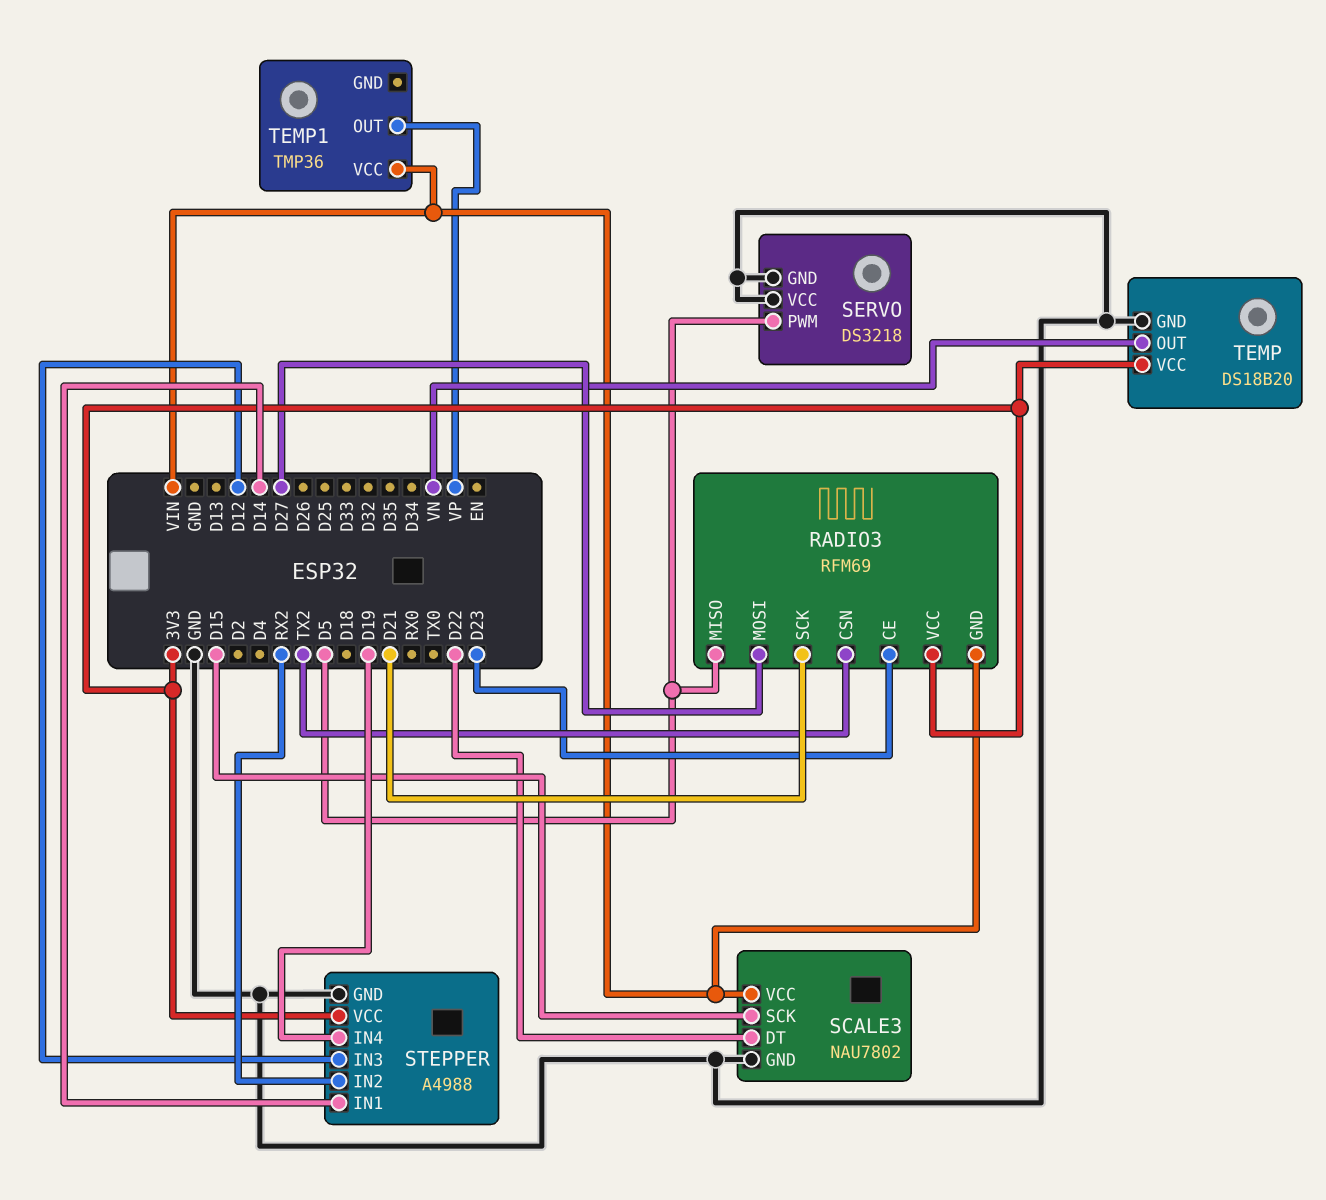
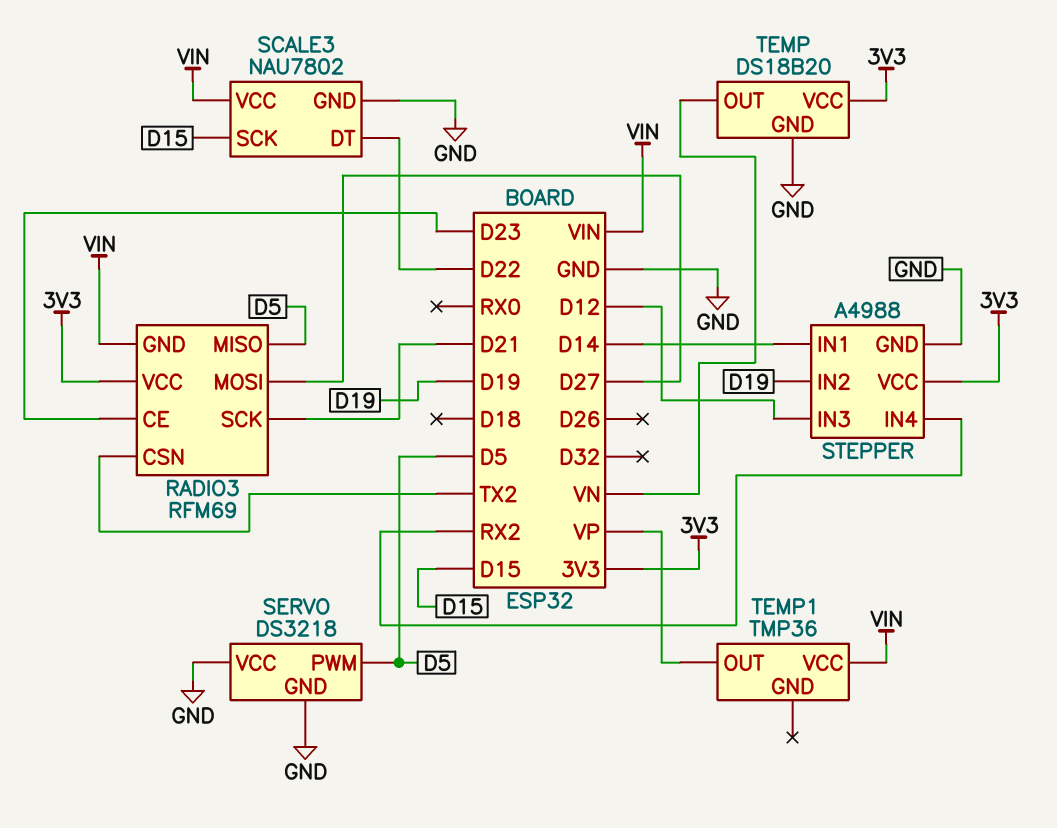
STEPPER pin IN2: RX2 -> D19
STEPPER pin IN4: D19 -> RX2

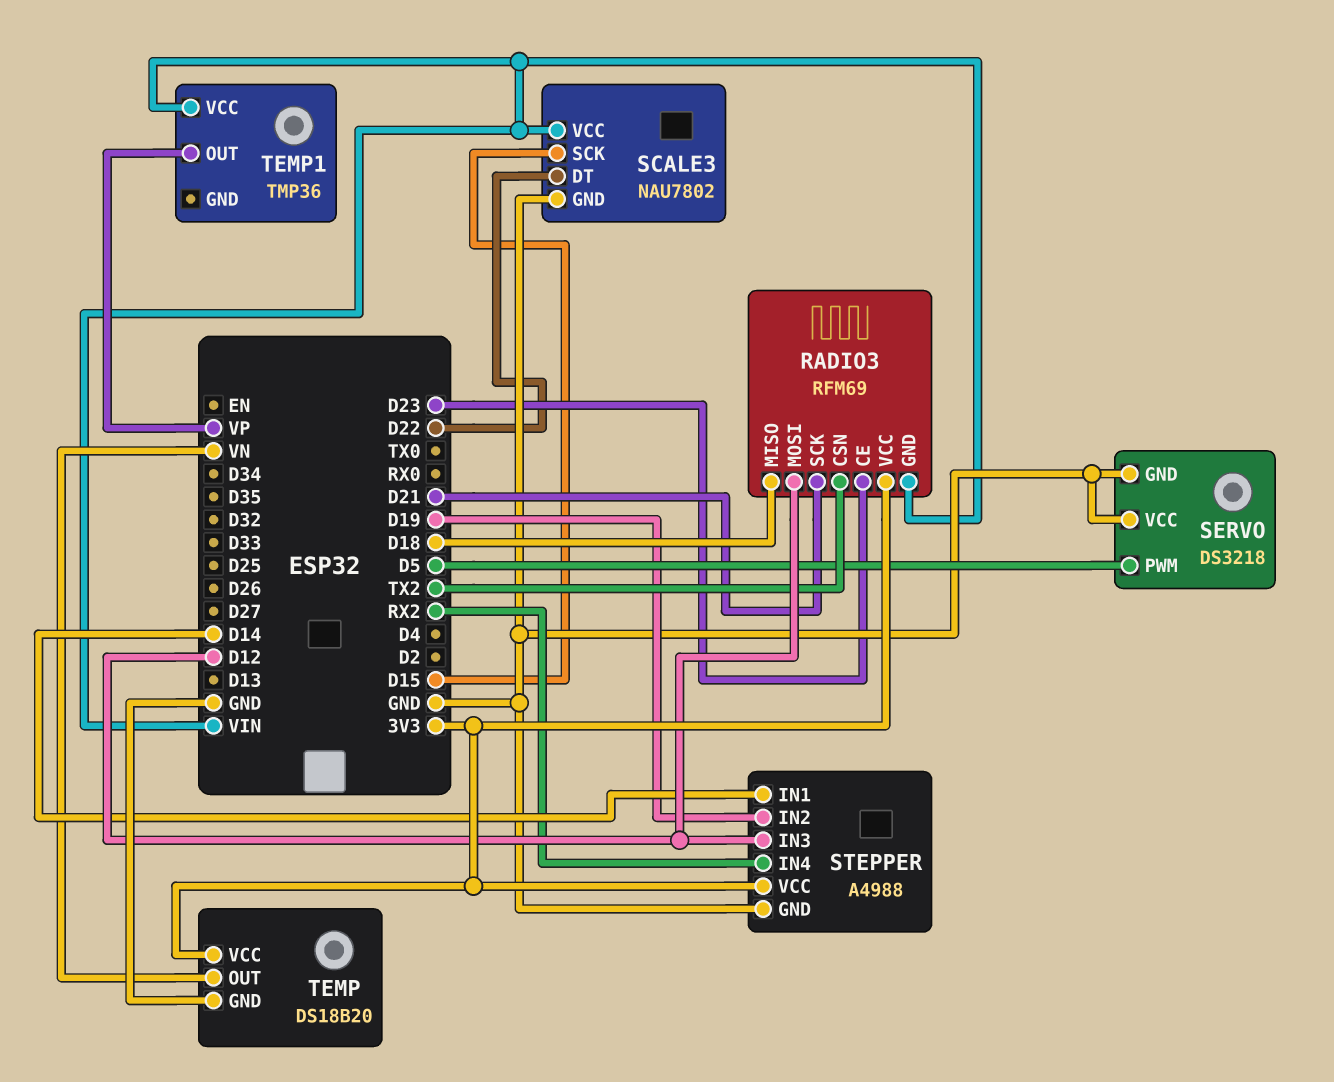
RADIO3 pin MISO: D5 -> D18
RADIO3 pin MOSI: D27 -> D12

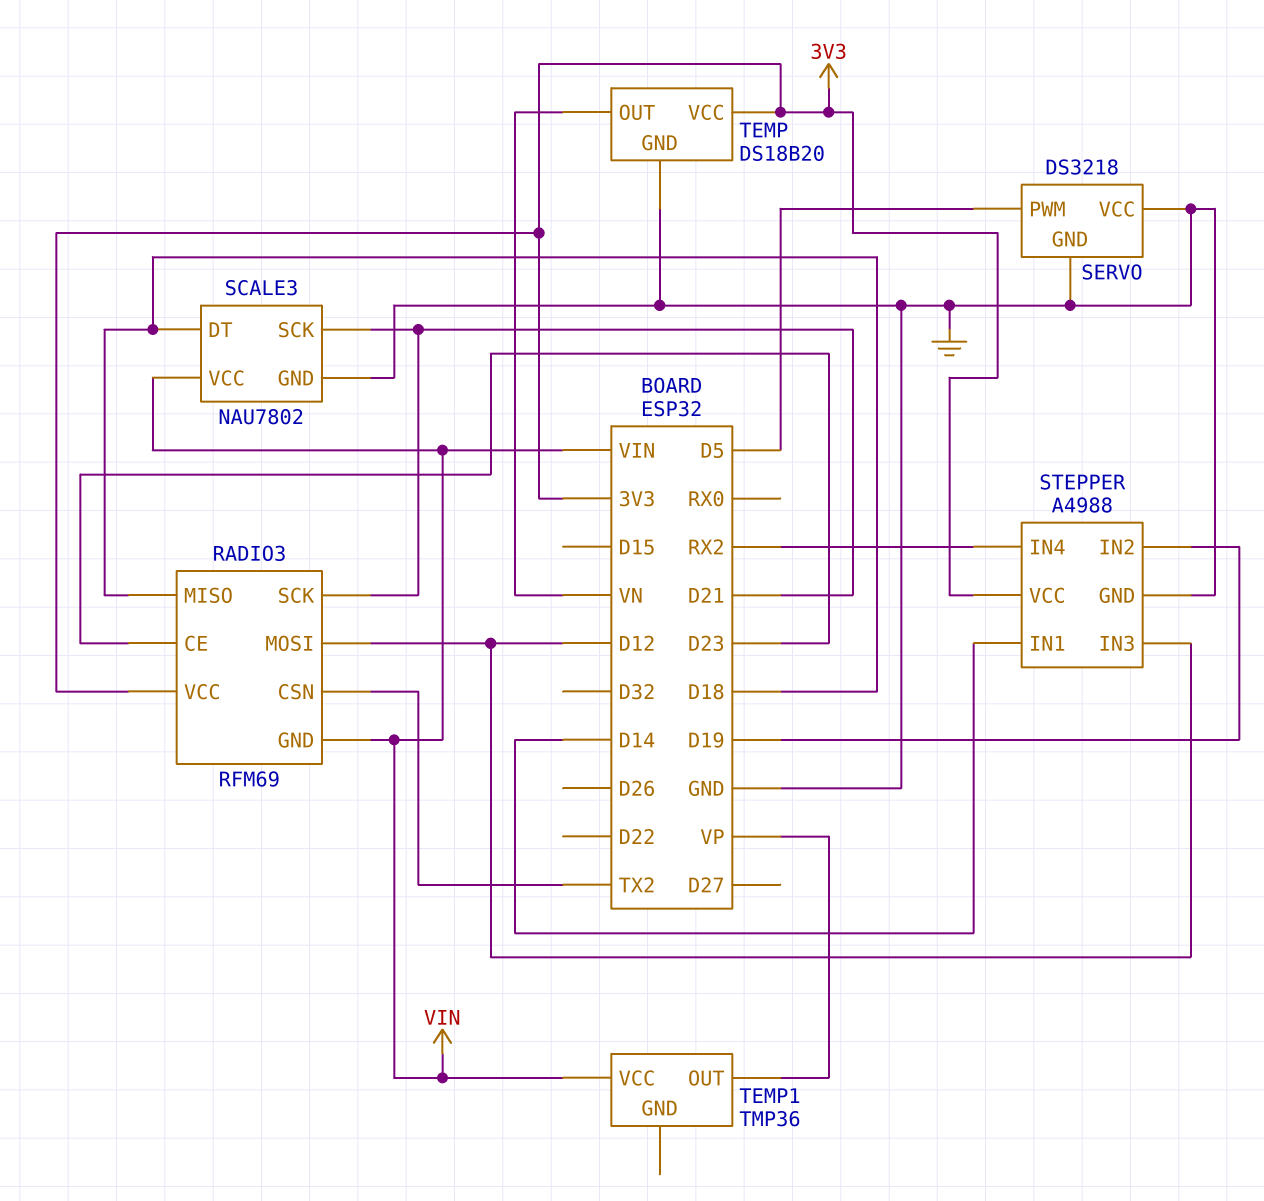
SCALE3 pin DT: D22 -> D18
SCALE3 pin SCK: D15 -> D21

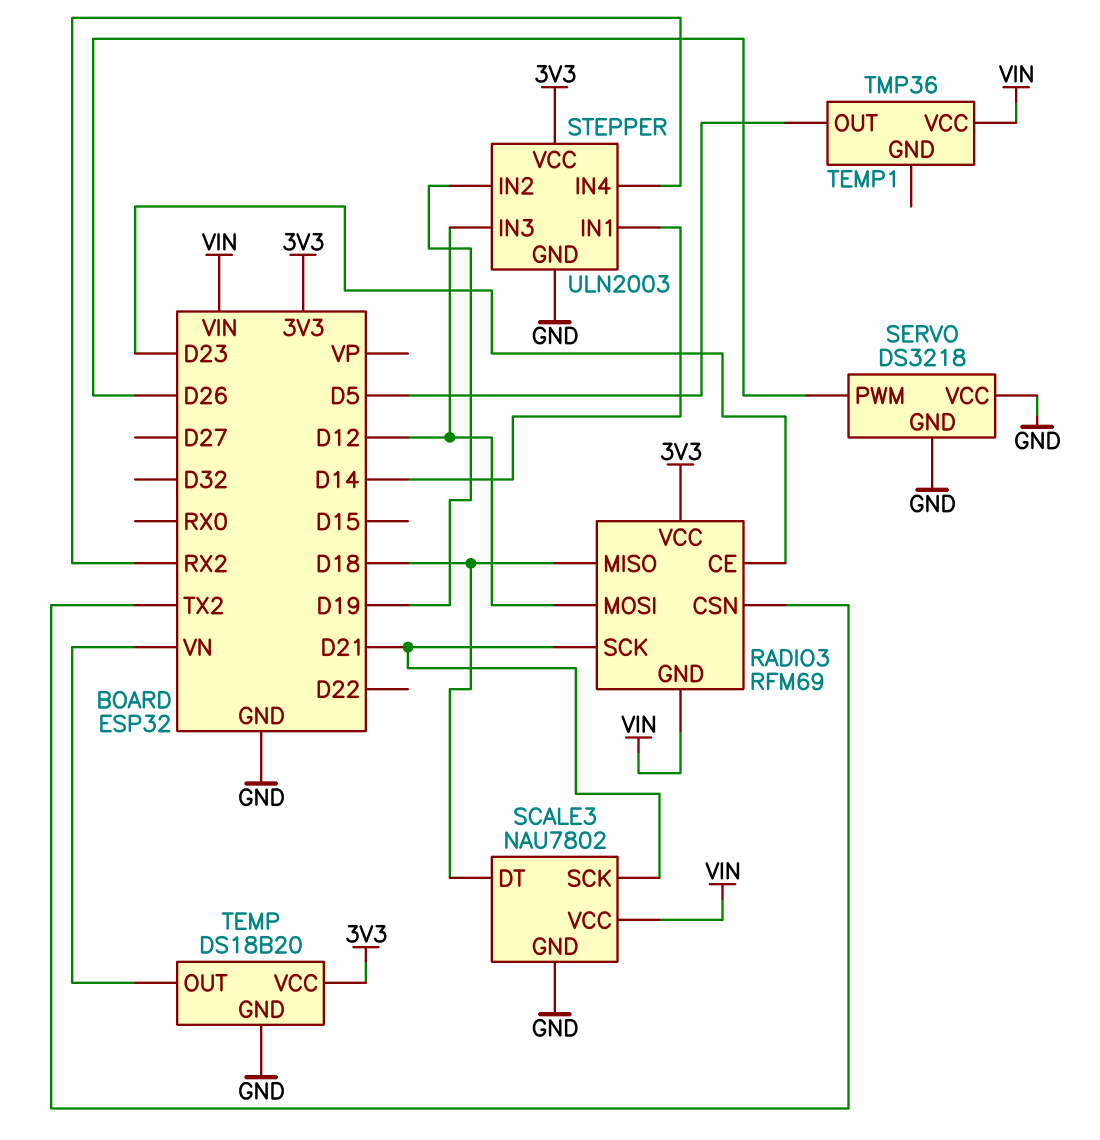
SERVO pin PWM: D5 -> D26
STEPPER: A4988 -> ULN2003
TEMP1 pin OUT: VP -> D5

